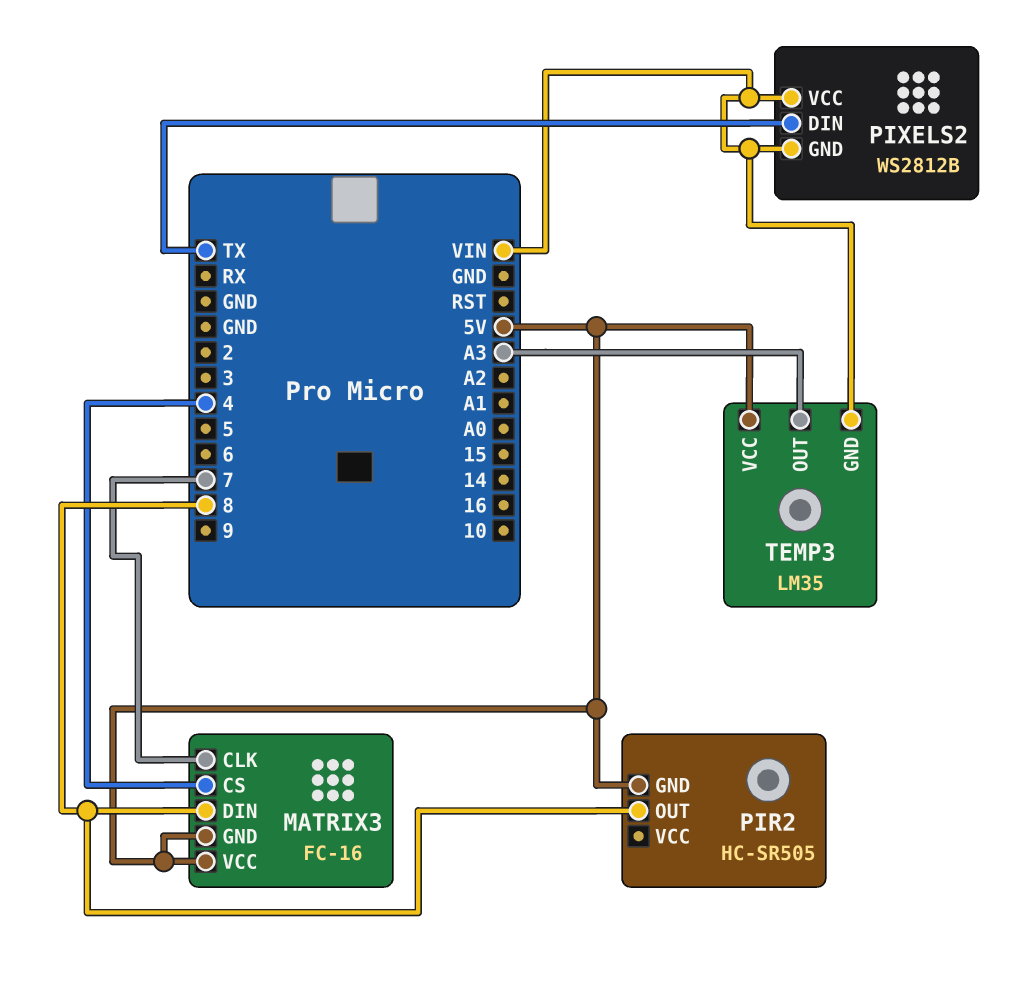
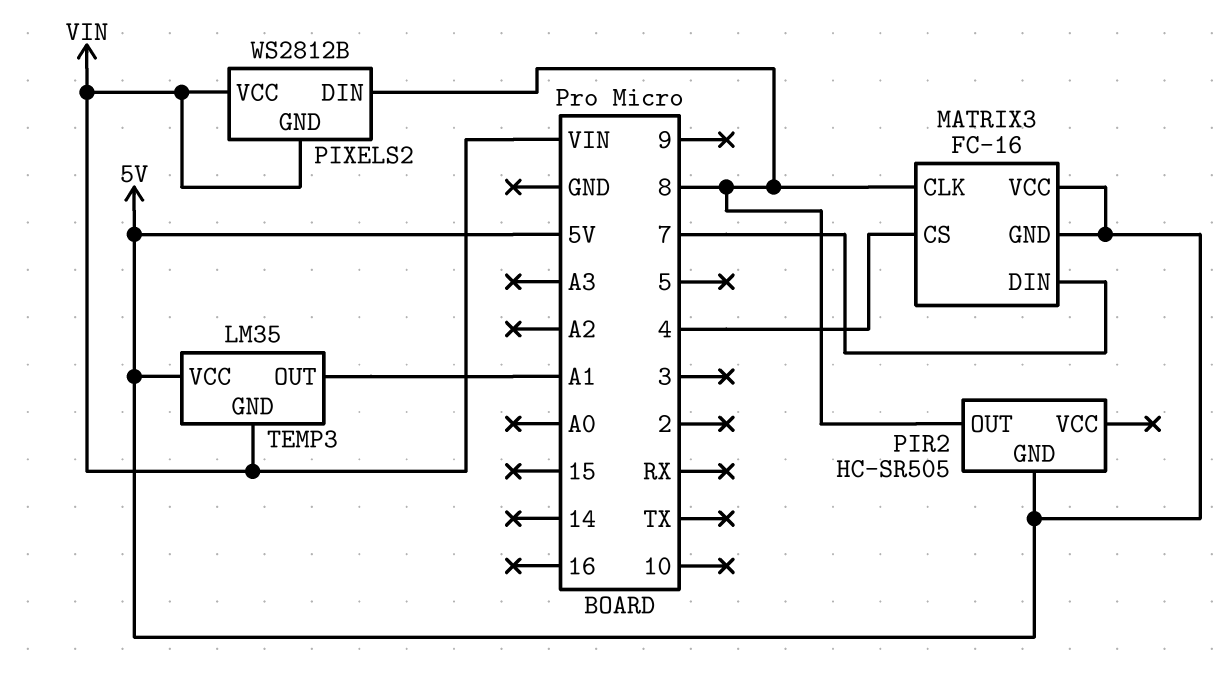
MATRIX3 pin CLK: 7 -> 8
MATRIX3 pin DIN: 8 -> 7
PIXELS2 pin DIN: TX -> 8
TEMP3 pin OUT: A3 -> A1

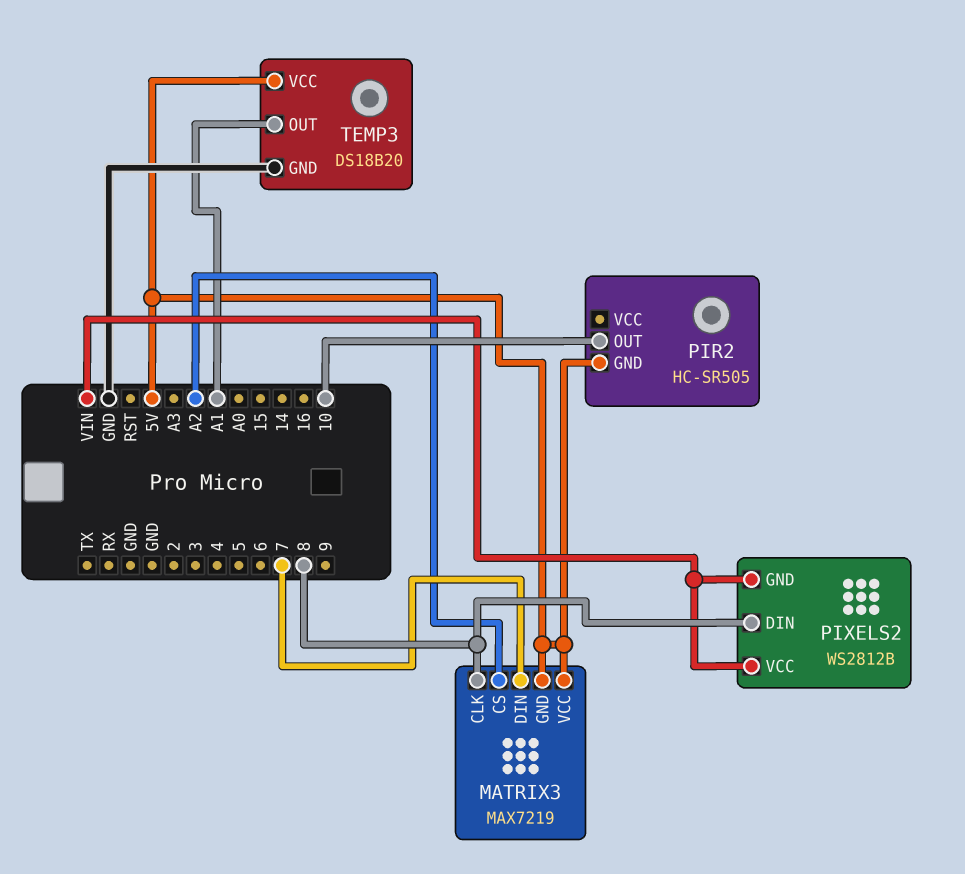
MATRIX3: FC-16 -> MAX7219
MATRIX3 pin CS: 4 -> A2
PIR2 pin OUT: 8 -> 10
TEMP3: LM35 -> DS18B20
TEMP3 pin GND: VIN -> GND

